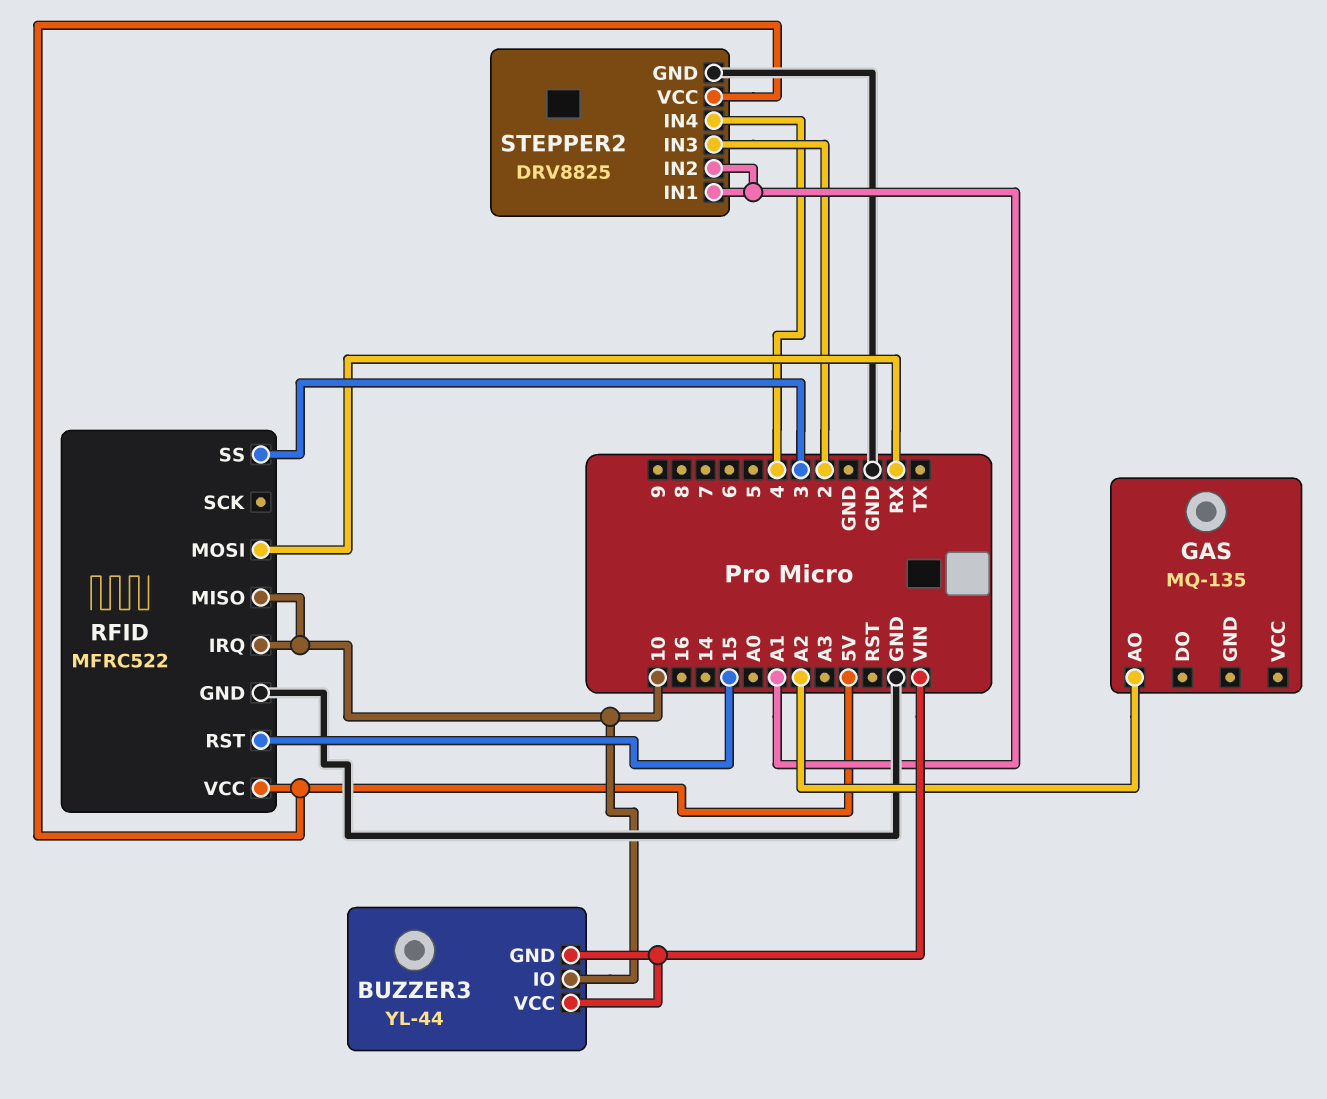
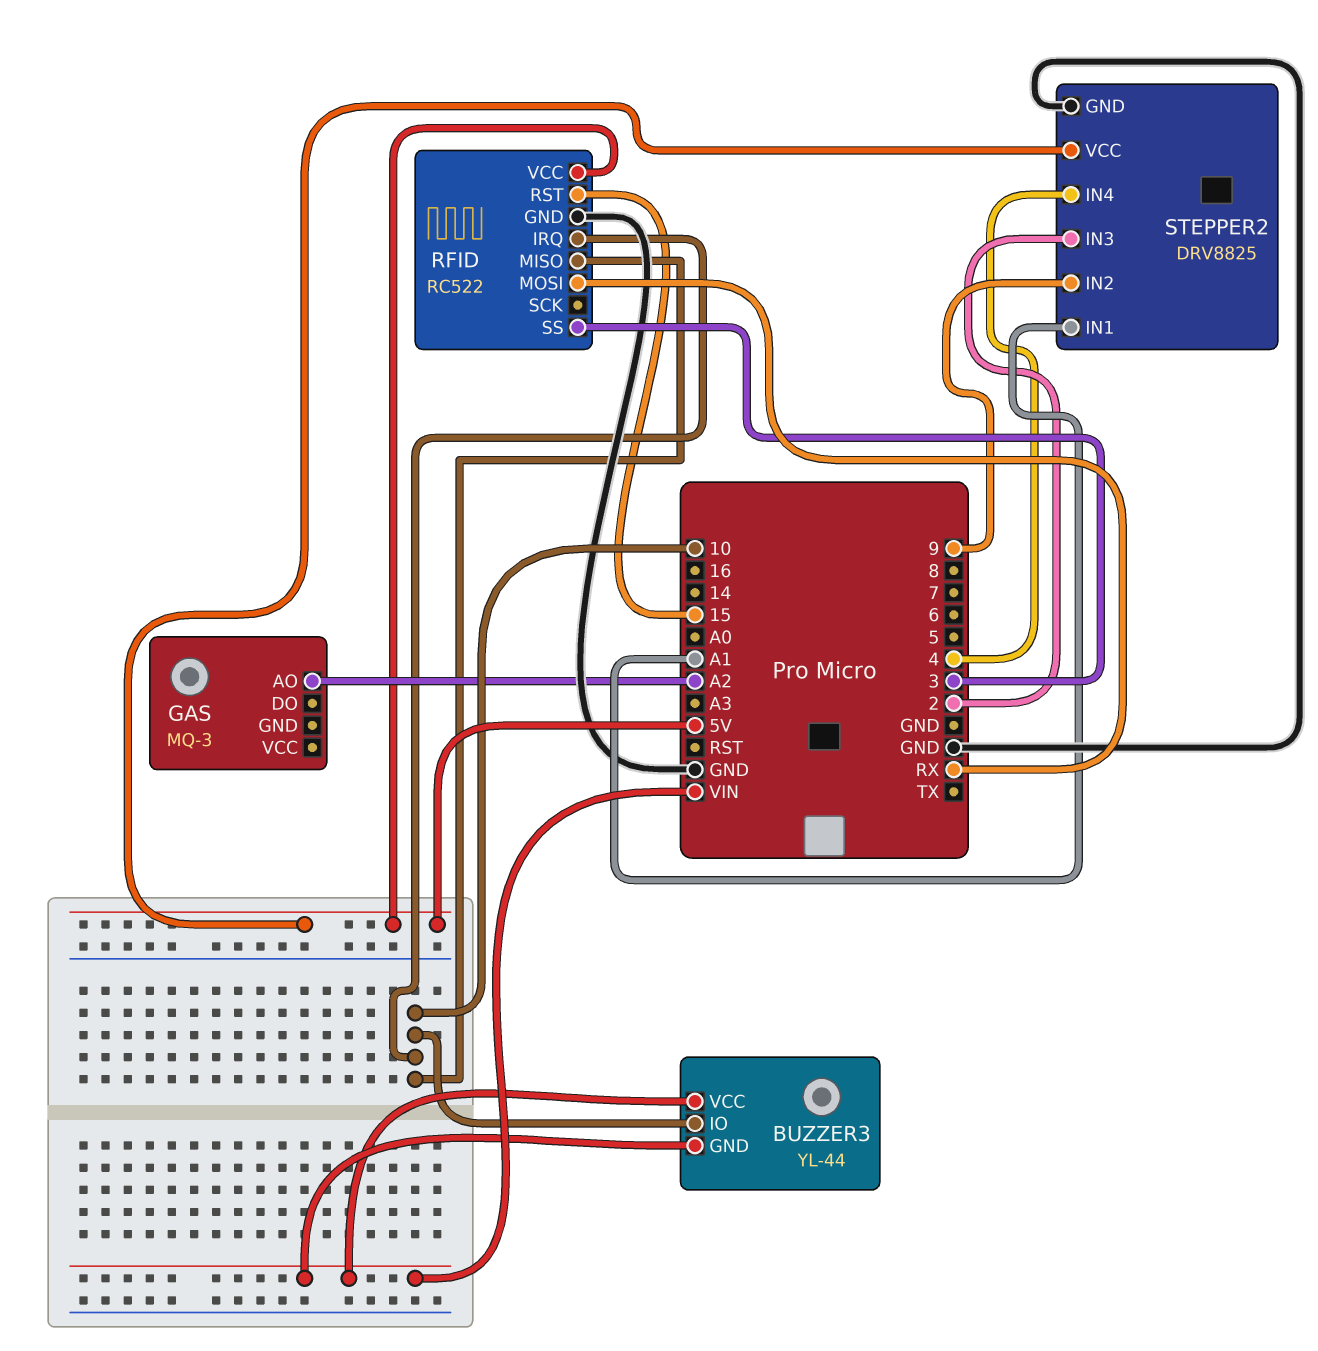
GAS: MQ-135 -> MQ-3
RFID: MFRC522 -> RC522
STEPPER2 pin IN2: A1 -> 9

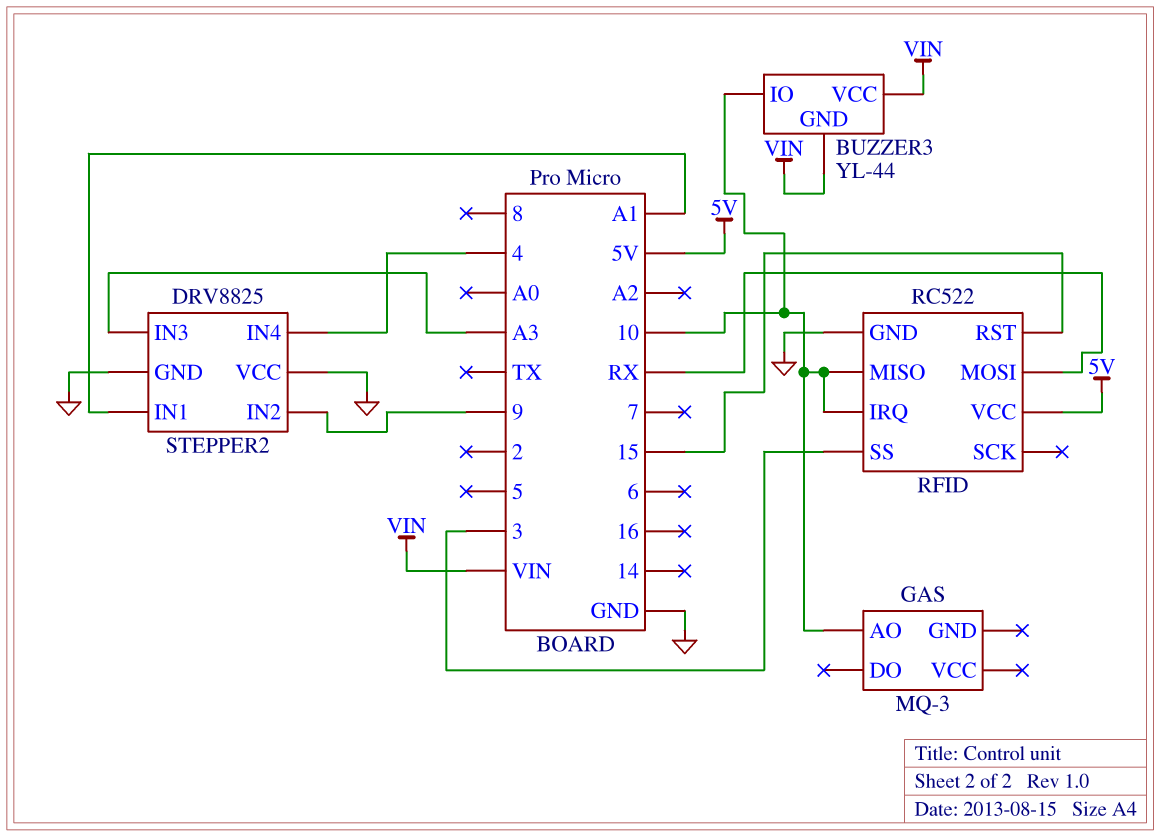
GAS pin AO: A2 -> 10
STEPPER2 pin IN3: 2 -> A3
STEPPER2 pin VCC: 5V -> GND

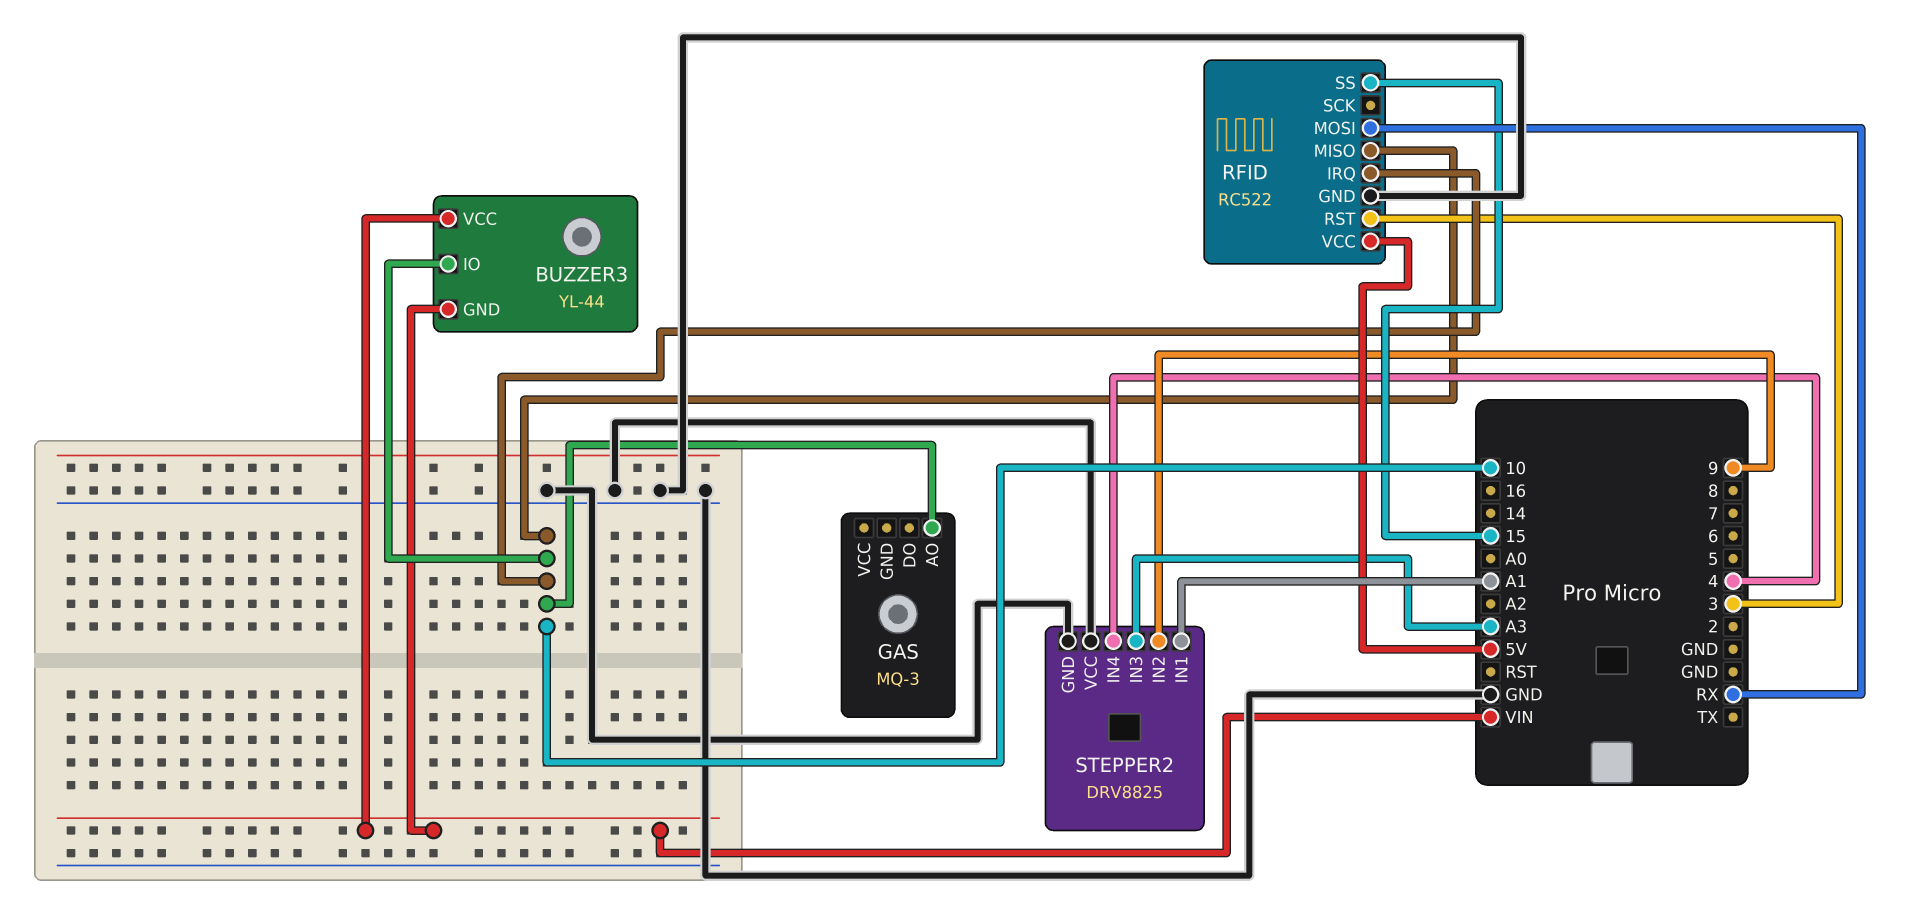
RFID pin RST: 15 -> 3
RFID pin SS: 3 -> 15

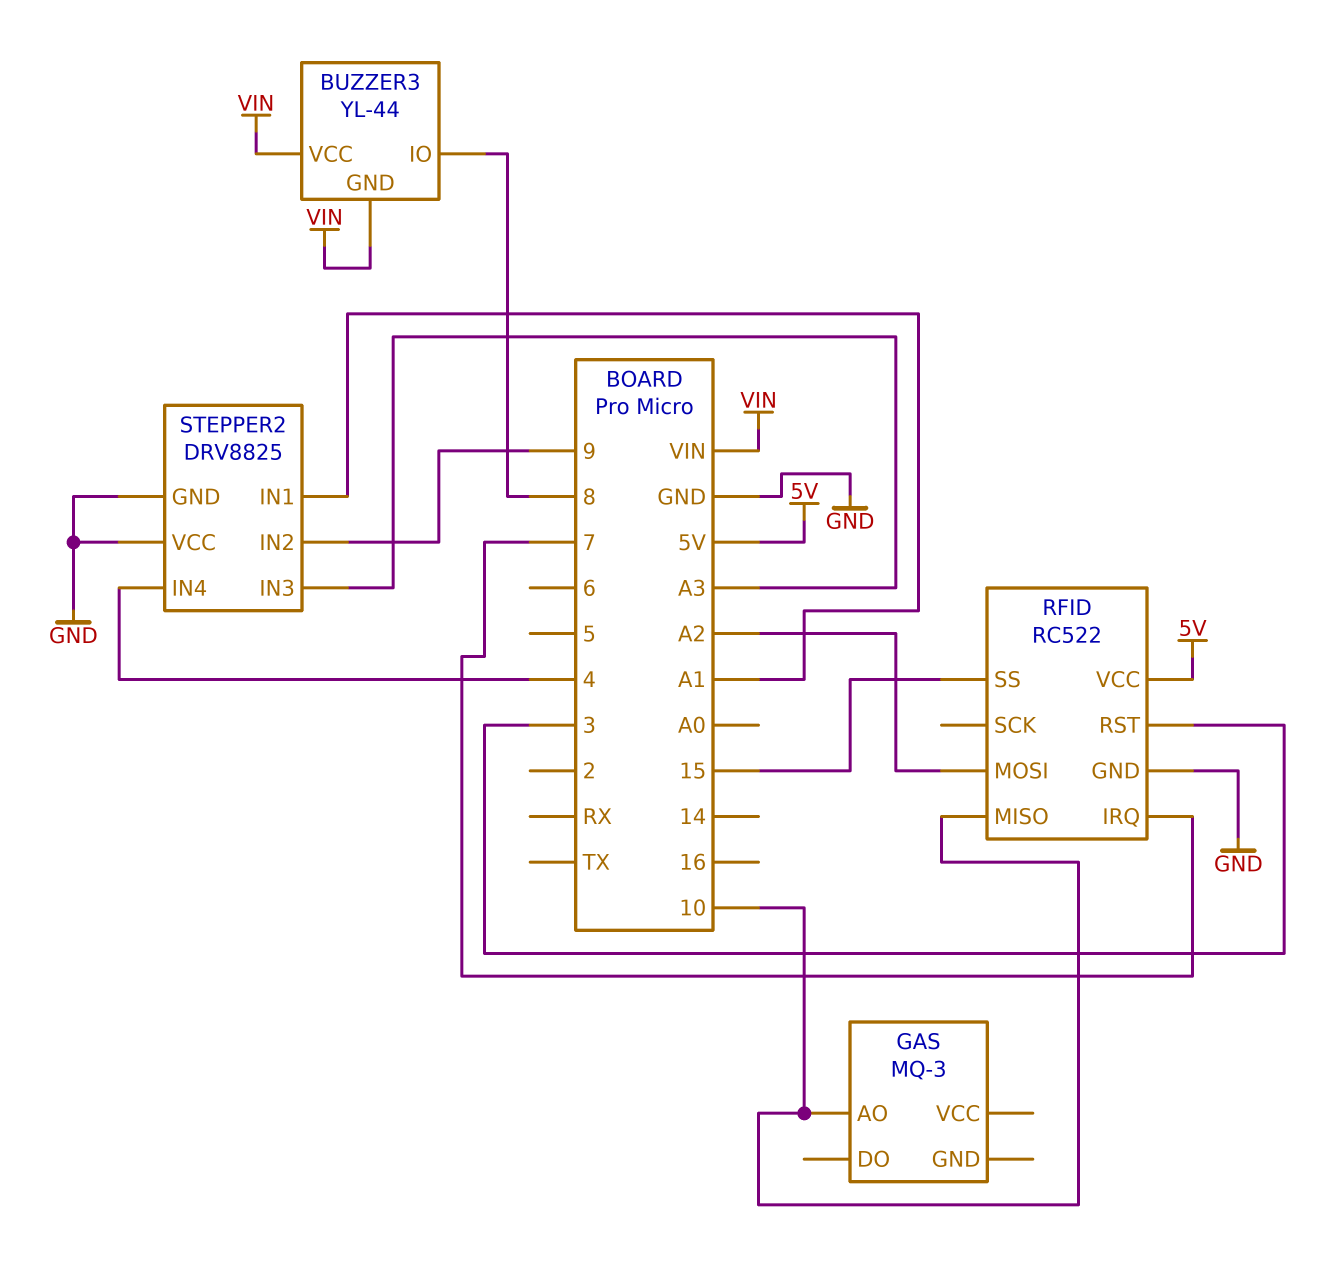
BUZZER3 pin IO: 10 -> 8
RFID pin IRQ: 10 -> 7
RFID pin MOSI: RX -> A2

